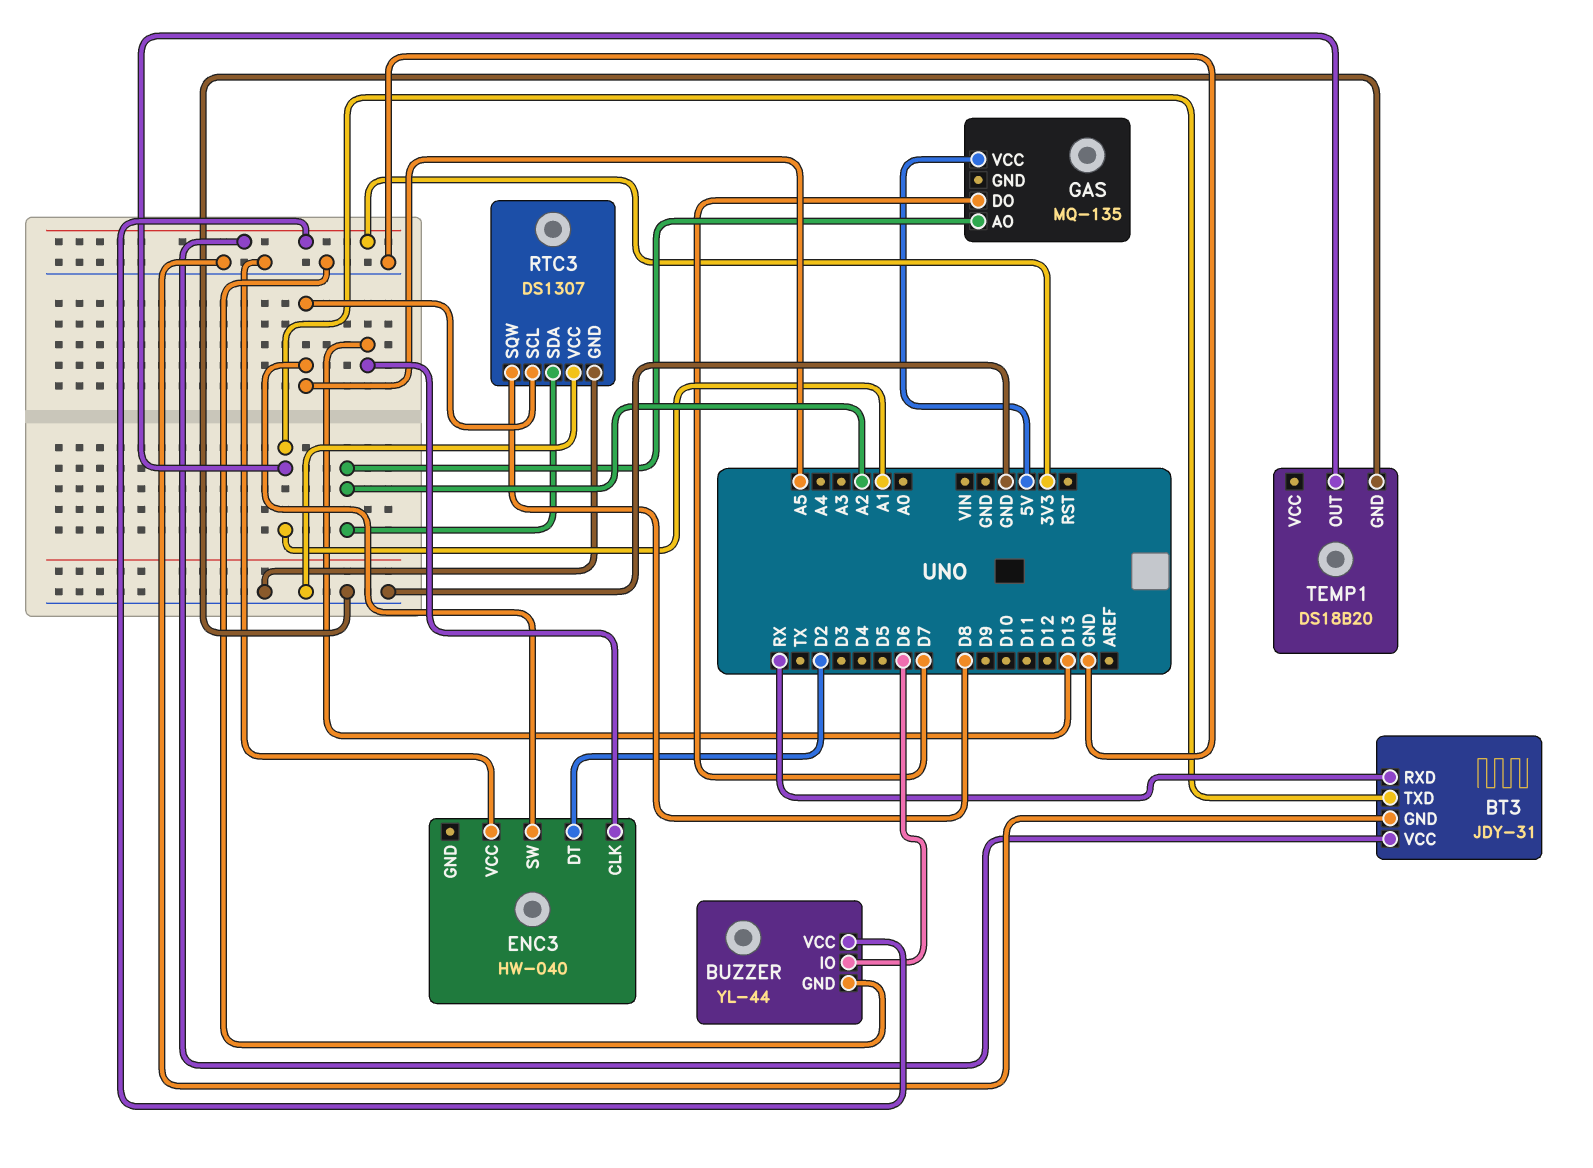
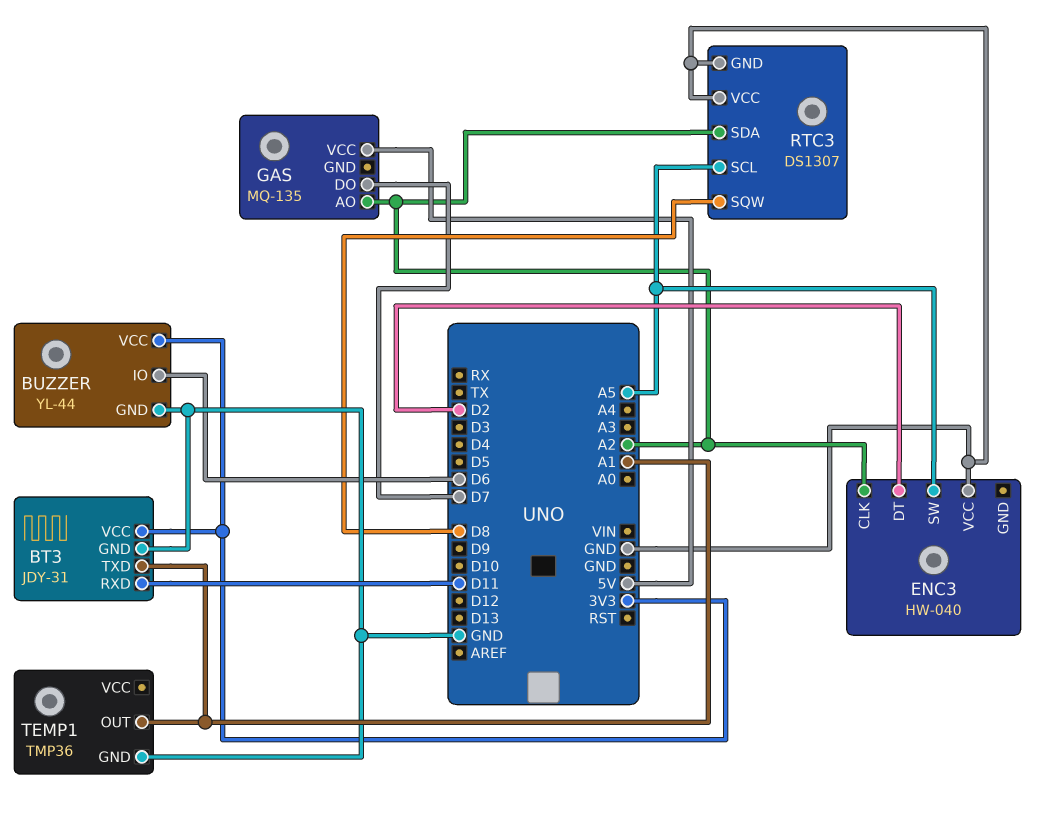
BT3 pin RXD: RX -> D11
ENC3 pin CLK: D13 -> A2
TEMP1: DS18B20 -> TMP36

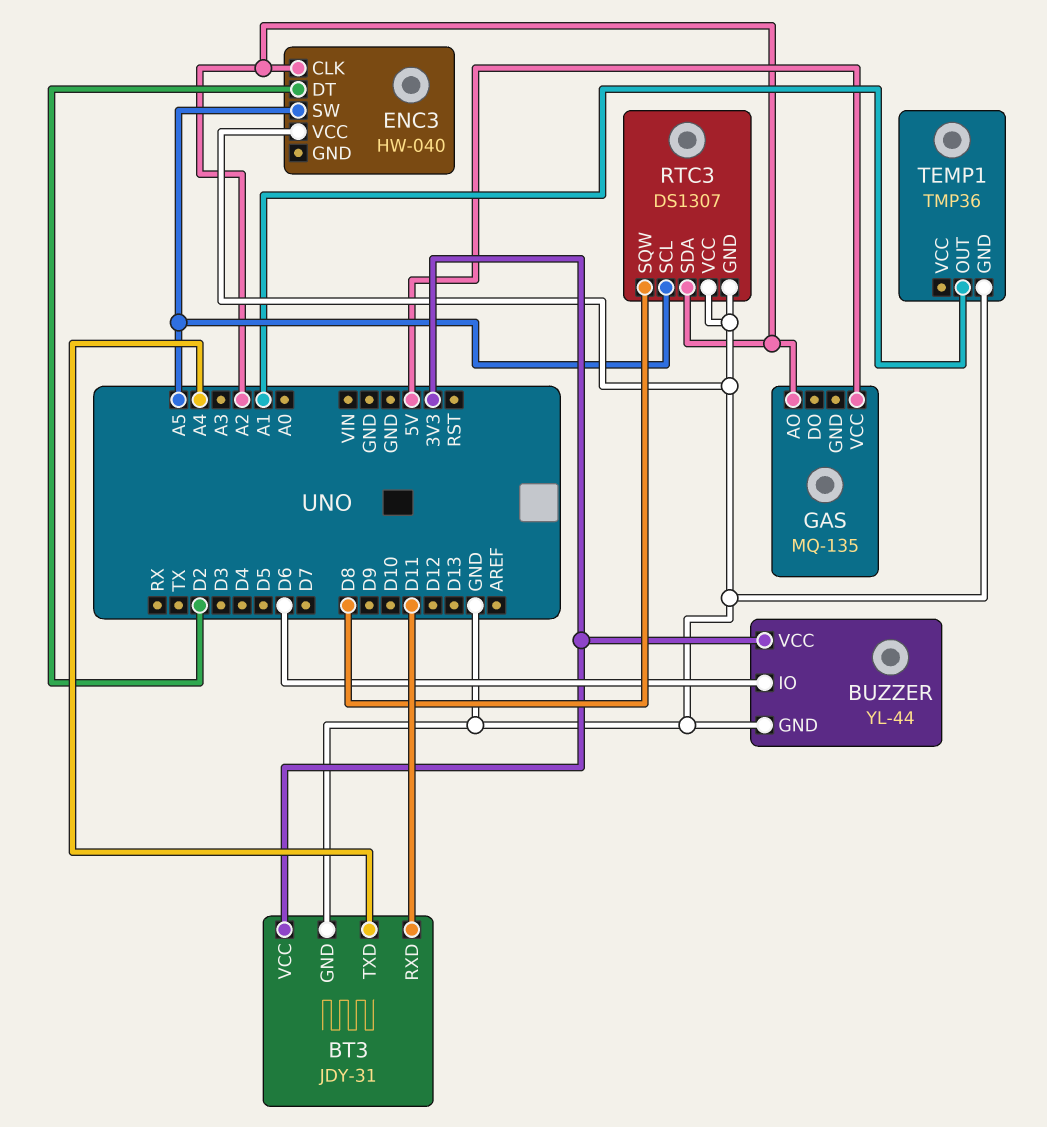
BT3 pin TXD: A1 -> A4
GAS pin DO: D7 -> none

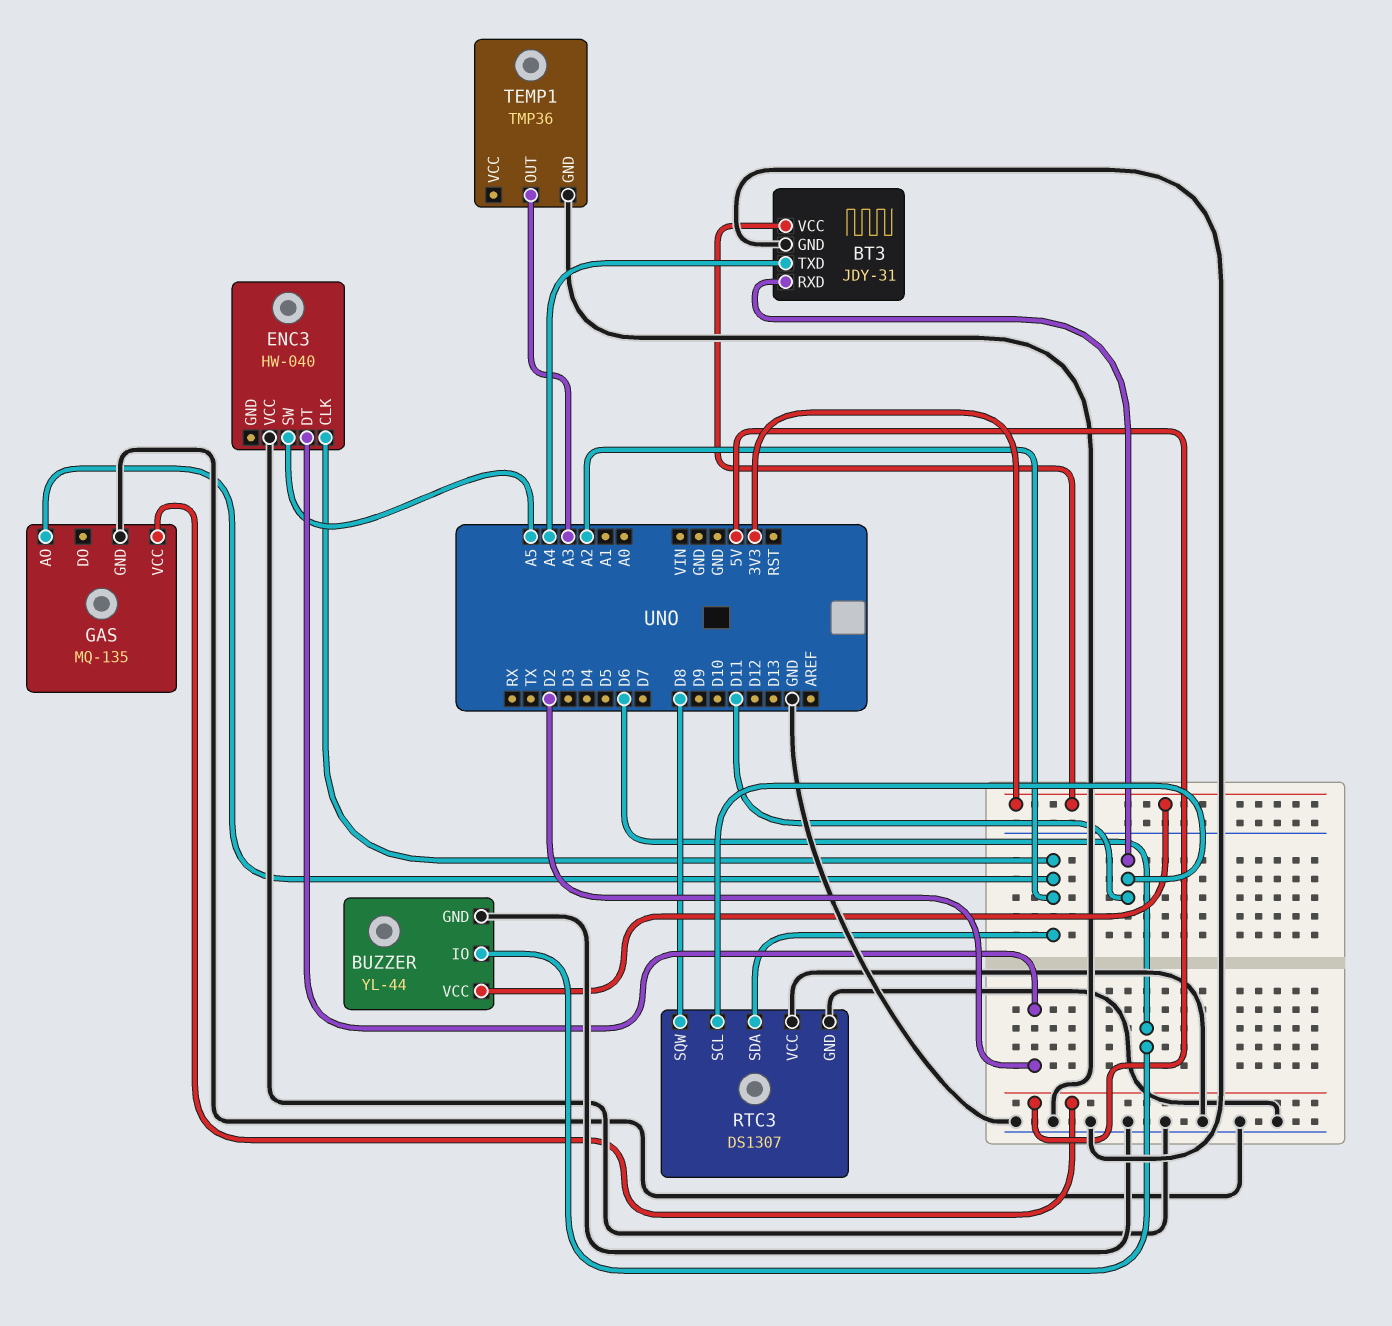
GAS pin GND: none -> GND
RTC3 pin SCL: A5 -> D11
TEMP1 pin OUT: A1 -> A3

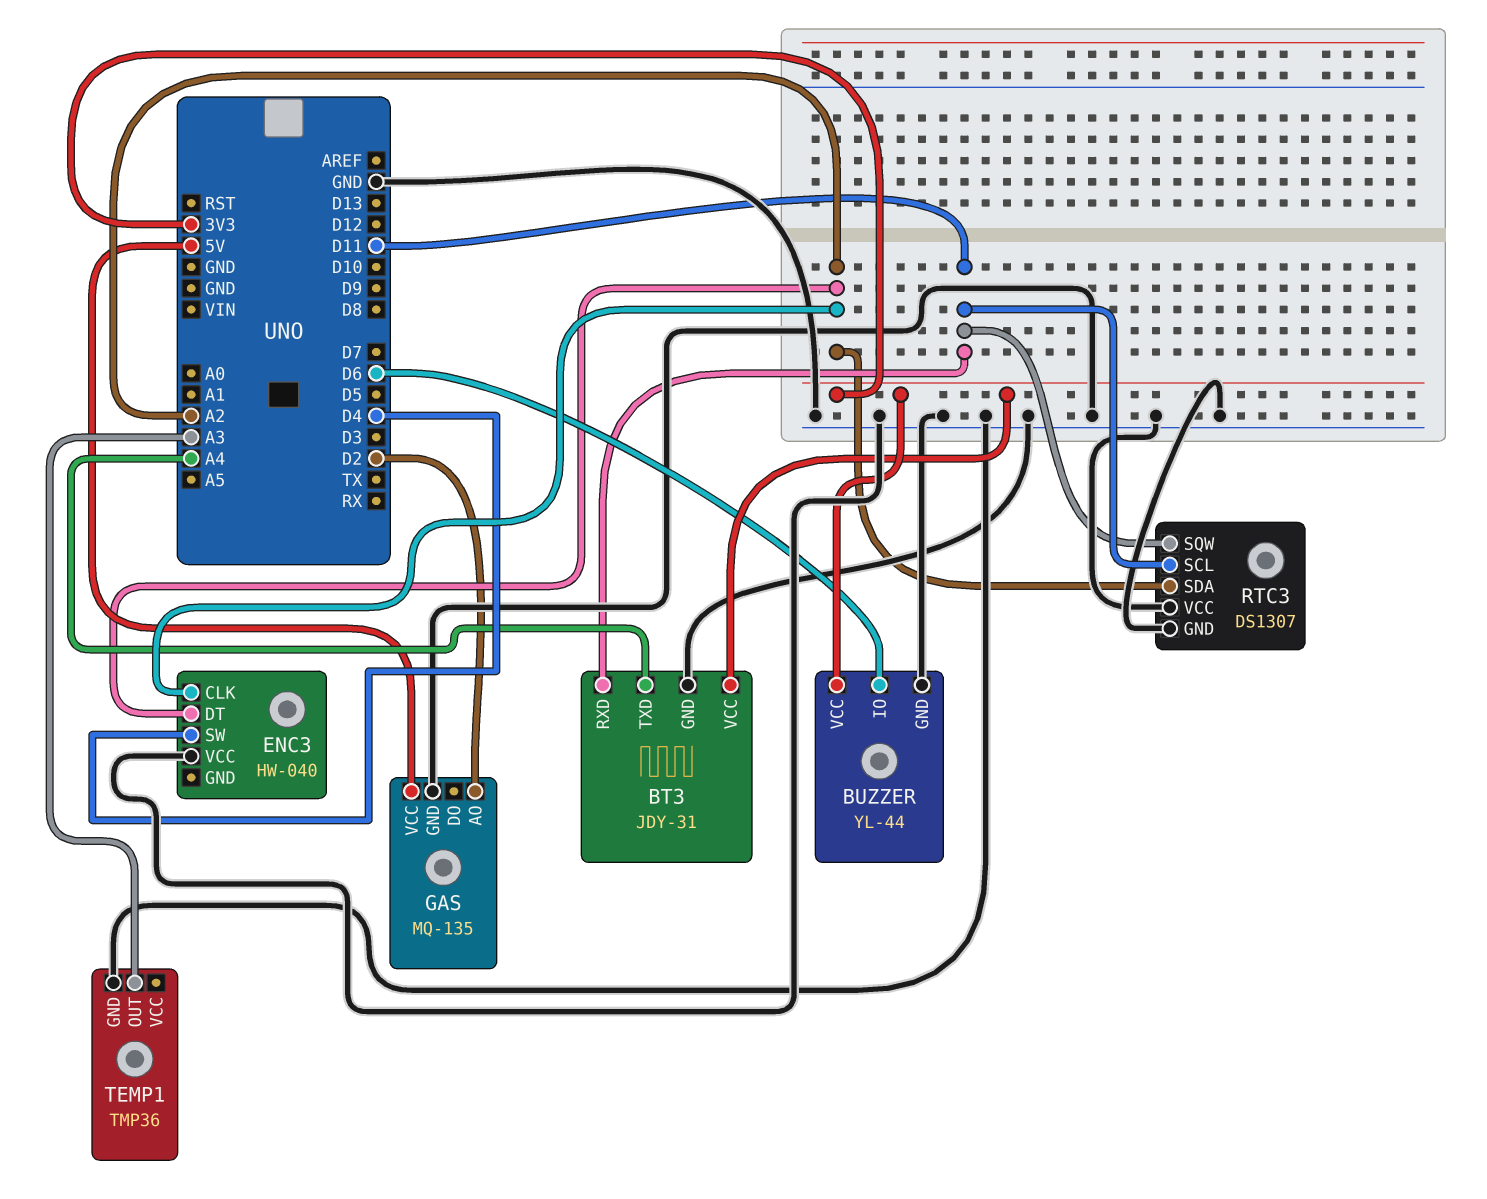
ENC3 pin DT: D2 -> A2
ENC3 pin SW: A5 -> D4
GAS pin AO: A2 -> D2
RTC3 pin SQW: D8 -> D11

